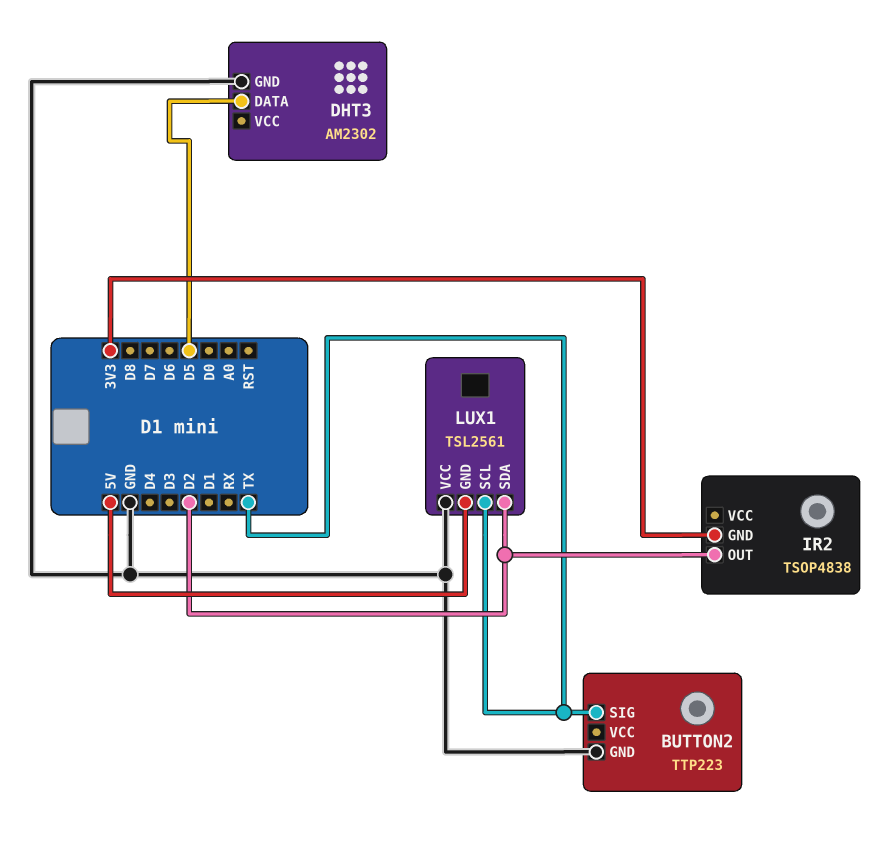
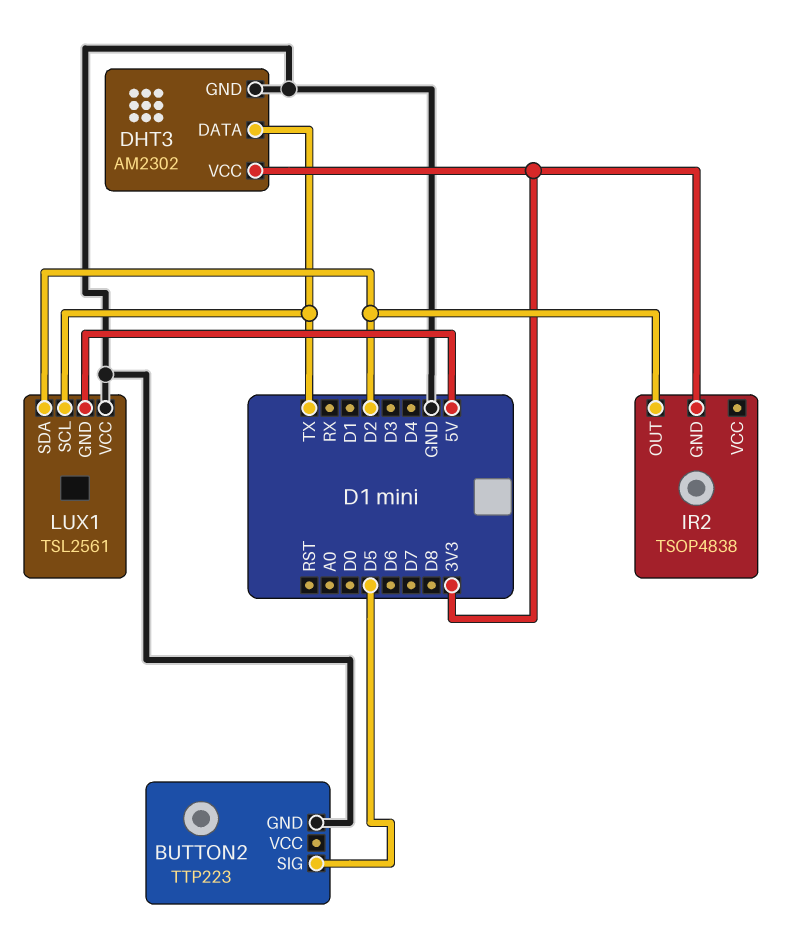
BUTTON2 pin SIG: TX -> D5
DHT3 pin DATA: D5 -> TX
DHT3 pin VCC: none -> 3V3

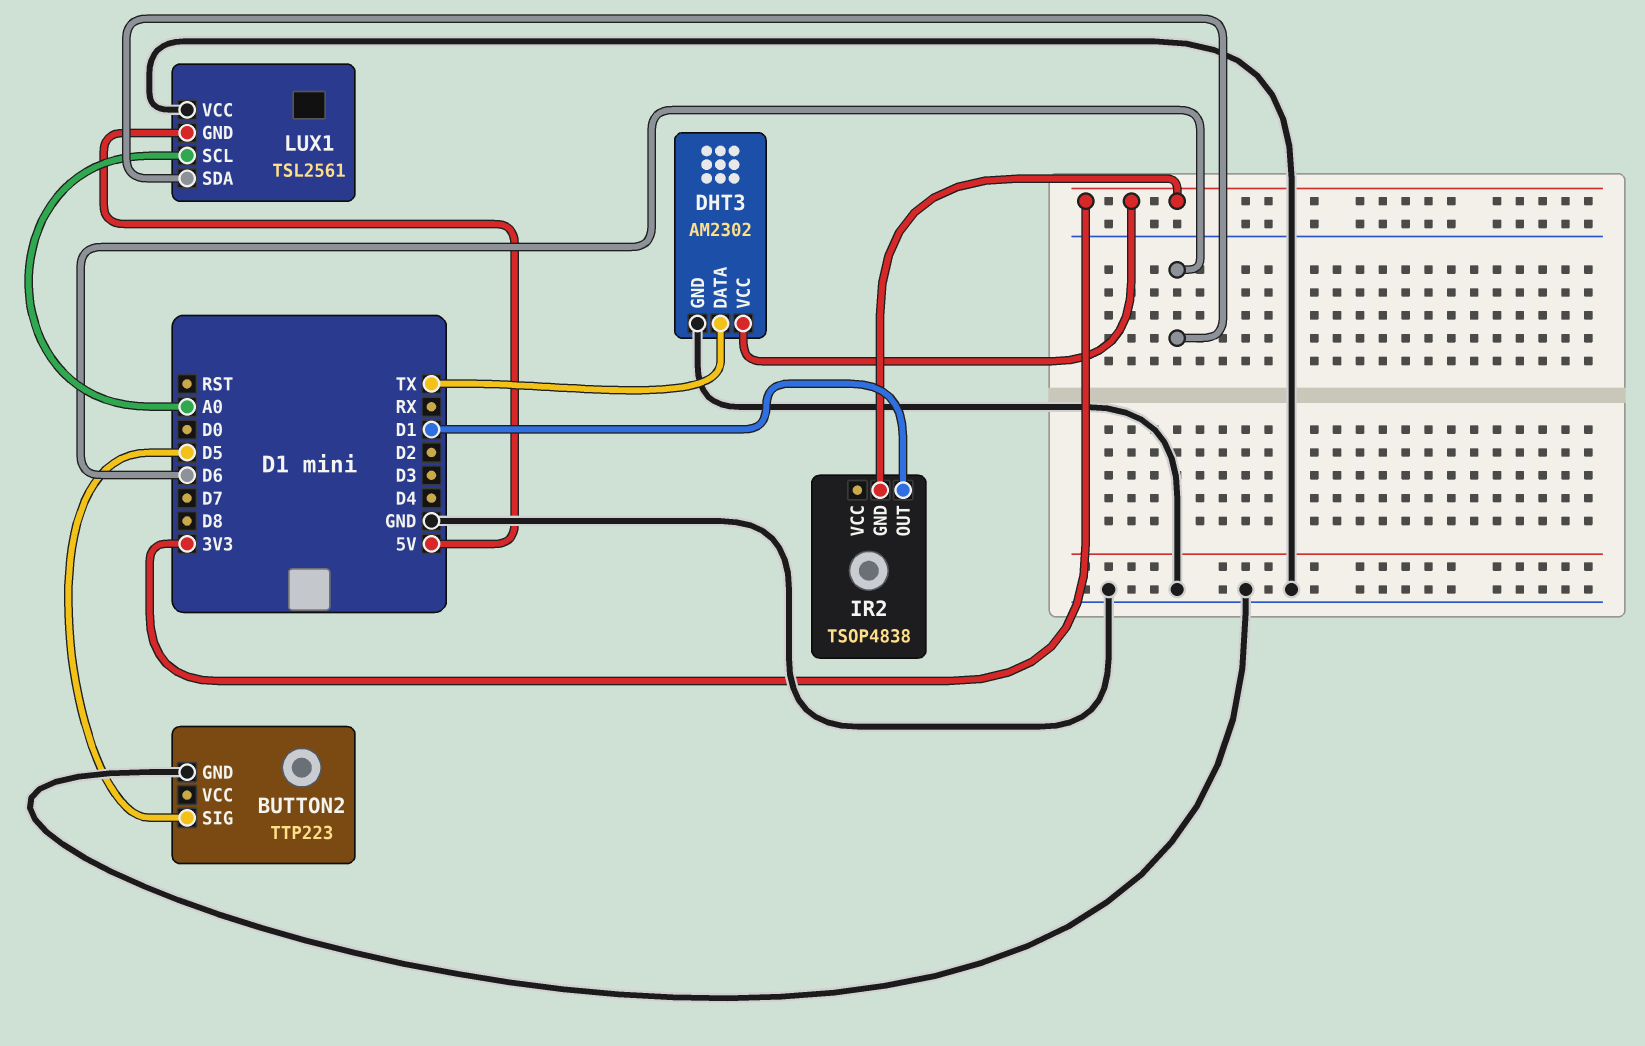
IR2 pin OUT: D2 -> D1
LUX1 pin SCL: TX -> A0
LUX1 pin SDA: D2 -> D6

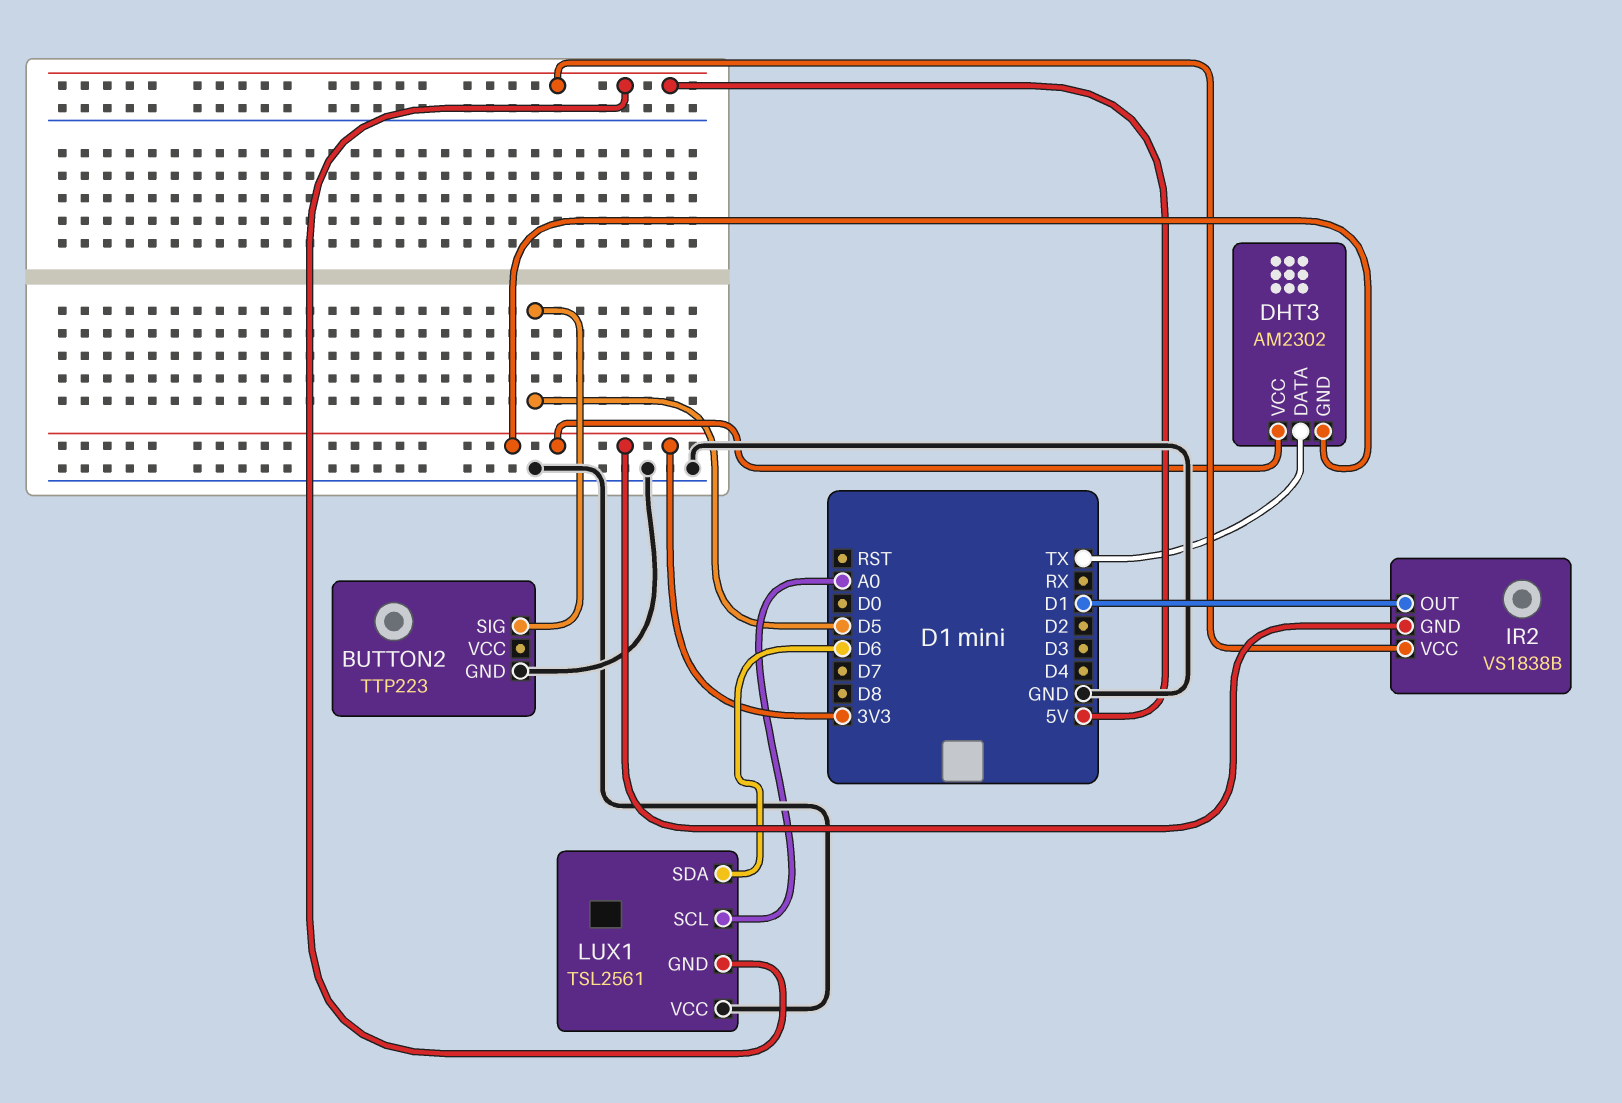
DHT3 pin GND: GND -> 3V3
IR2: TSOP4838 -> VS1838B
IR2 pin VCC: none -> 5V

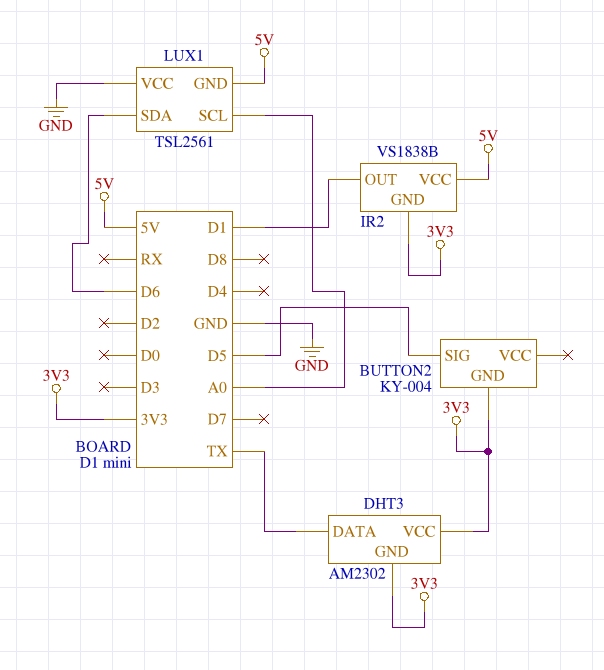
BUTTON2: TTP223 -> KY-004
BUTTON2 pin GND: GND -> 3V3

